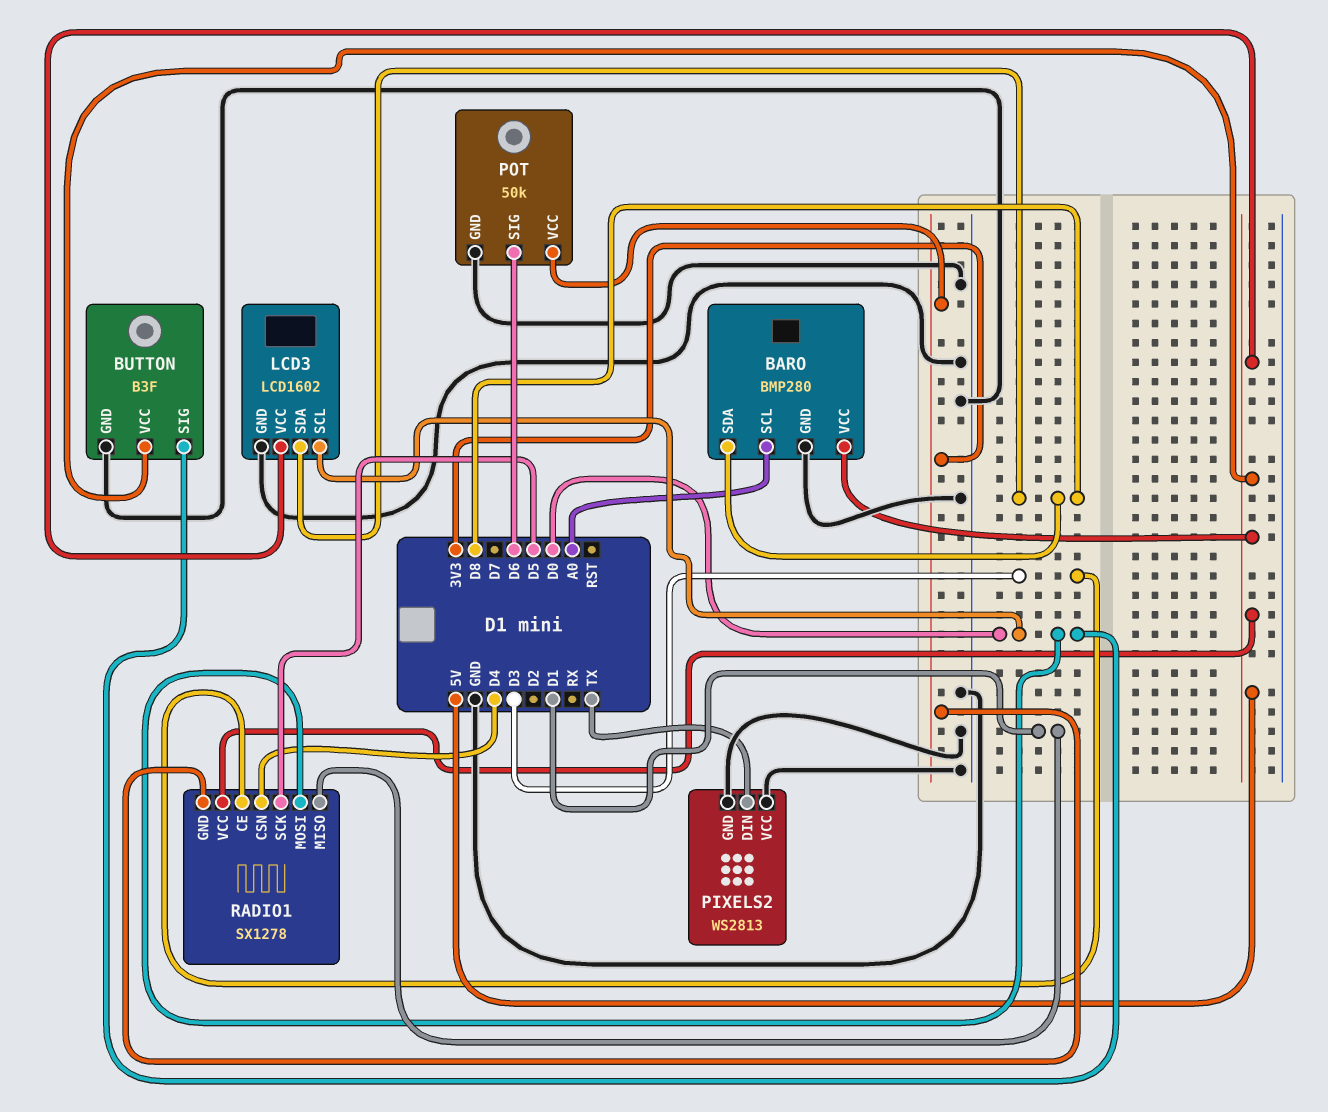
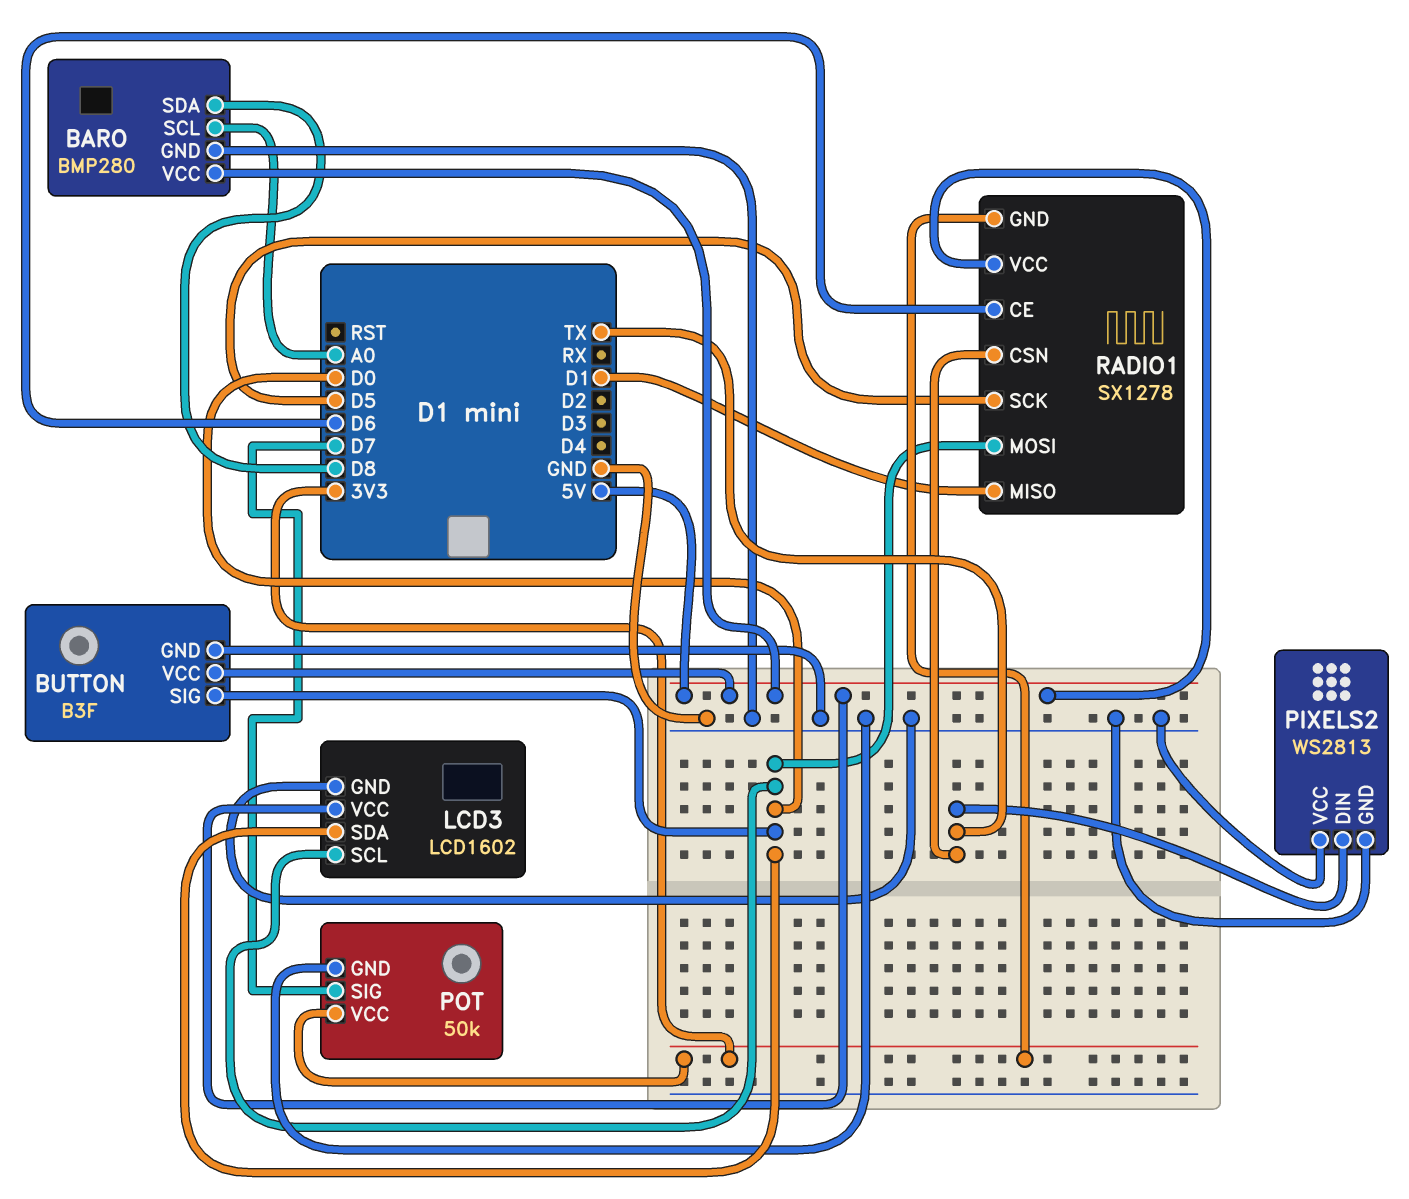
LCD3 pin SDA: D8 -> D0
POT pin SIG: D6 -> D7
RADIO1 pin CE: D3 -> D6
RADIO1 pin CSN: D4 -> TX

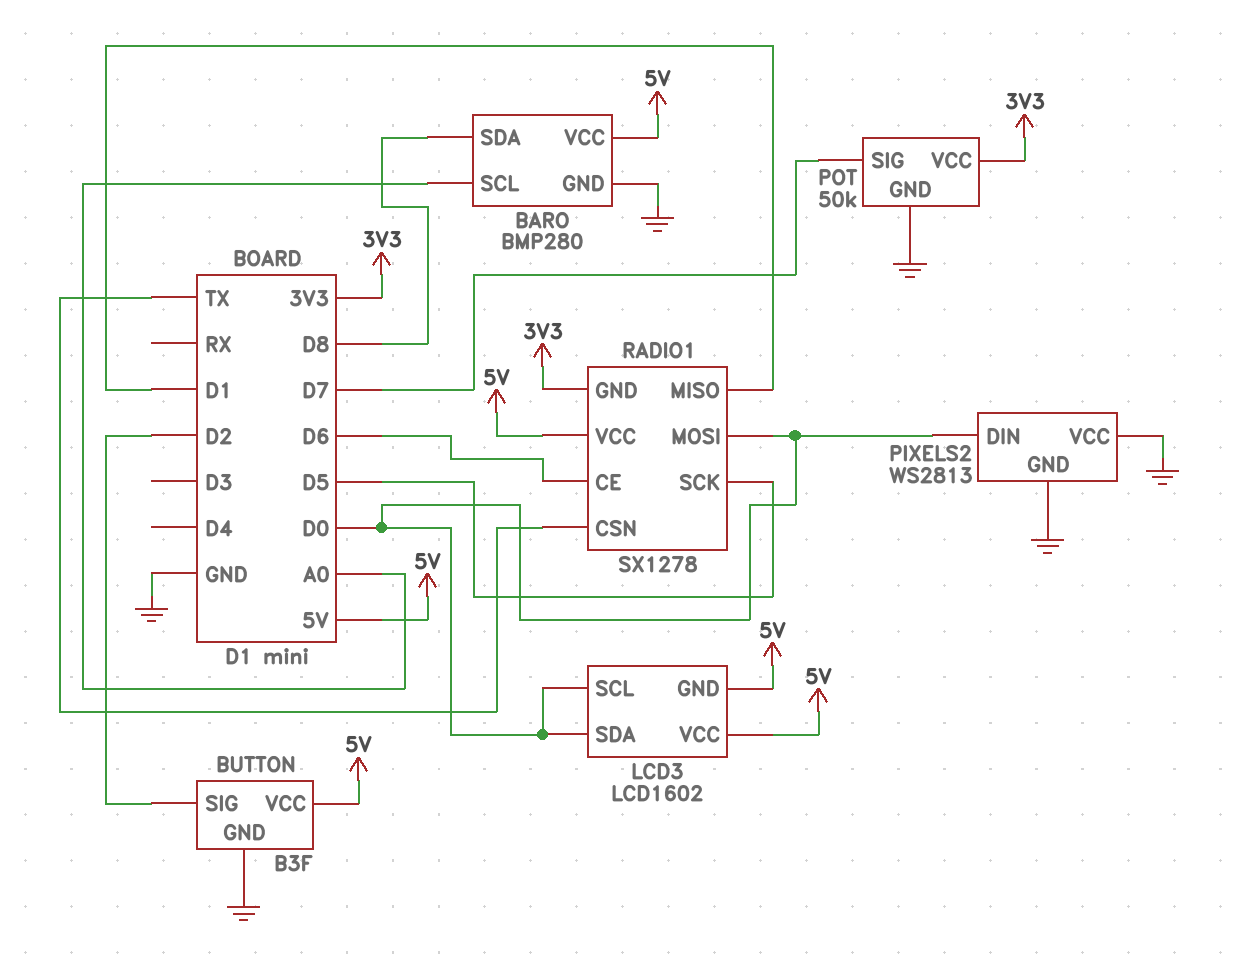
BUTTON pin SIG: D0 -> D2
LCD3 pin GND: GND -> 5V
PIXELS2 pin DIN: TX -> D0

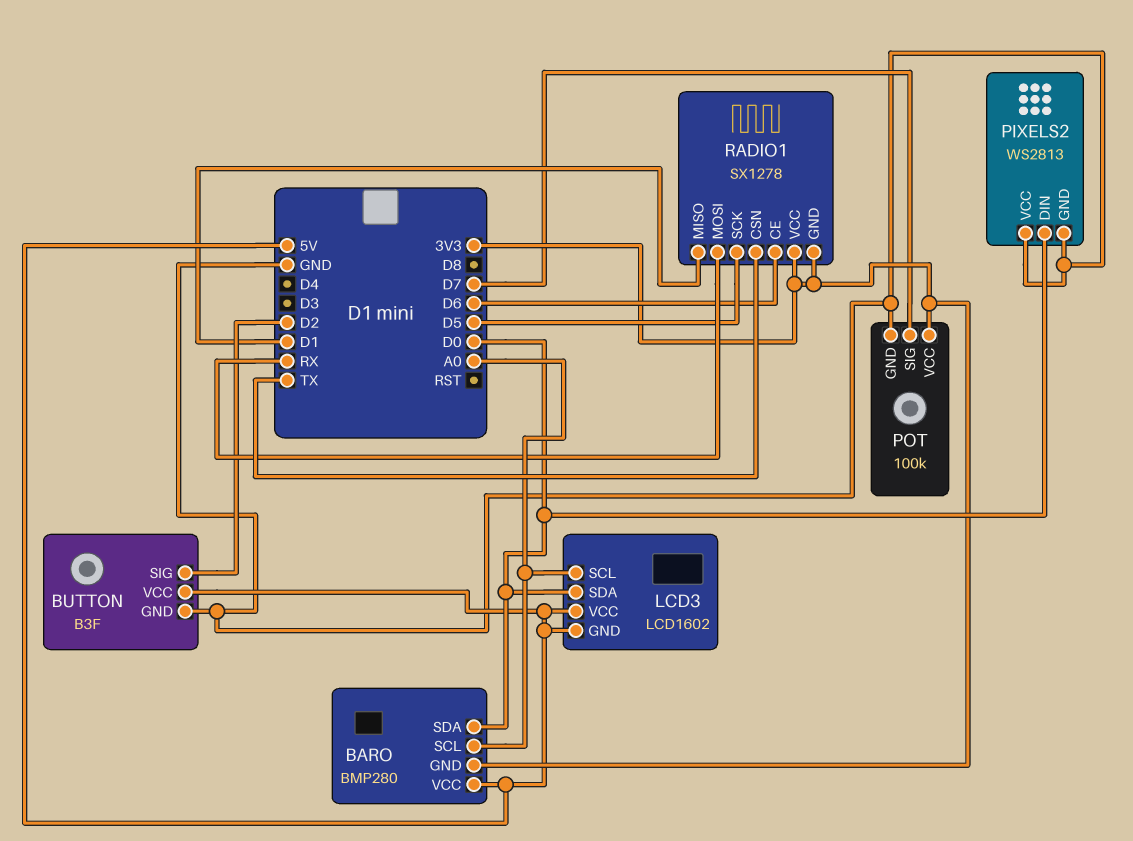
BARO pin GND: GND -> 3V3
BARO pin SDA: D8 -> D0
LCD3 pin SCL: D0 -> A0
POT: 50k -> 100k
RADIO1 pin MOSI: D0 -> RX
RADIO1 pin VCC: 5V -> 3V3

